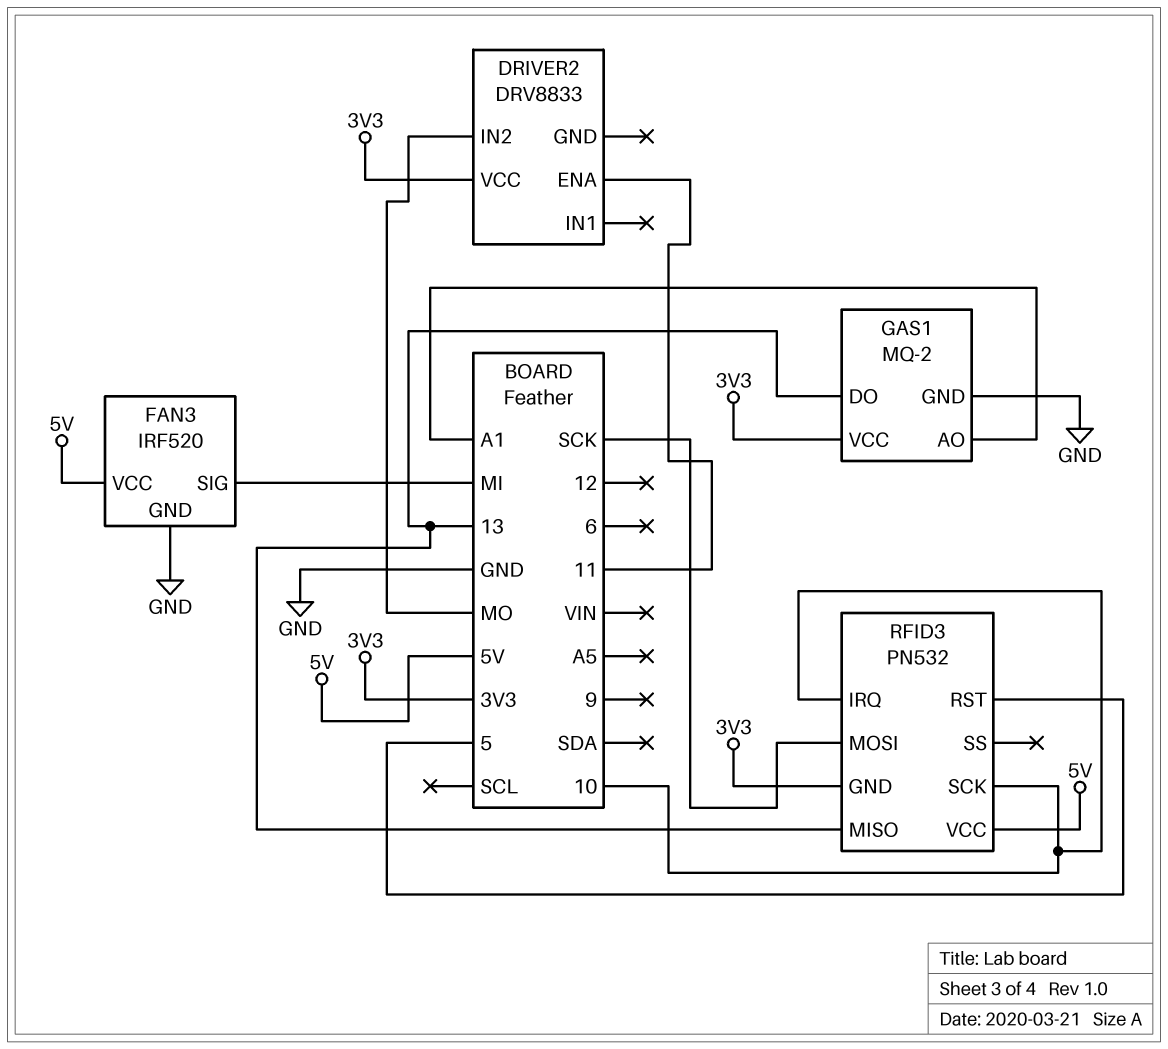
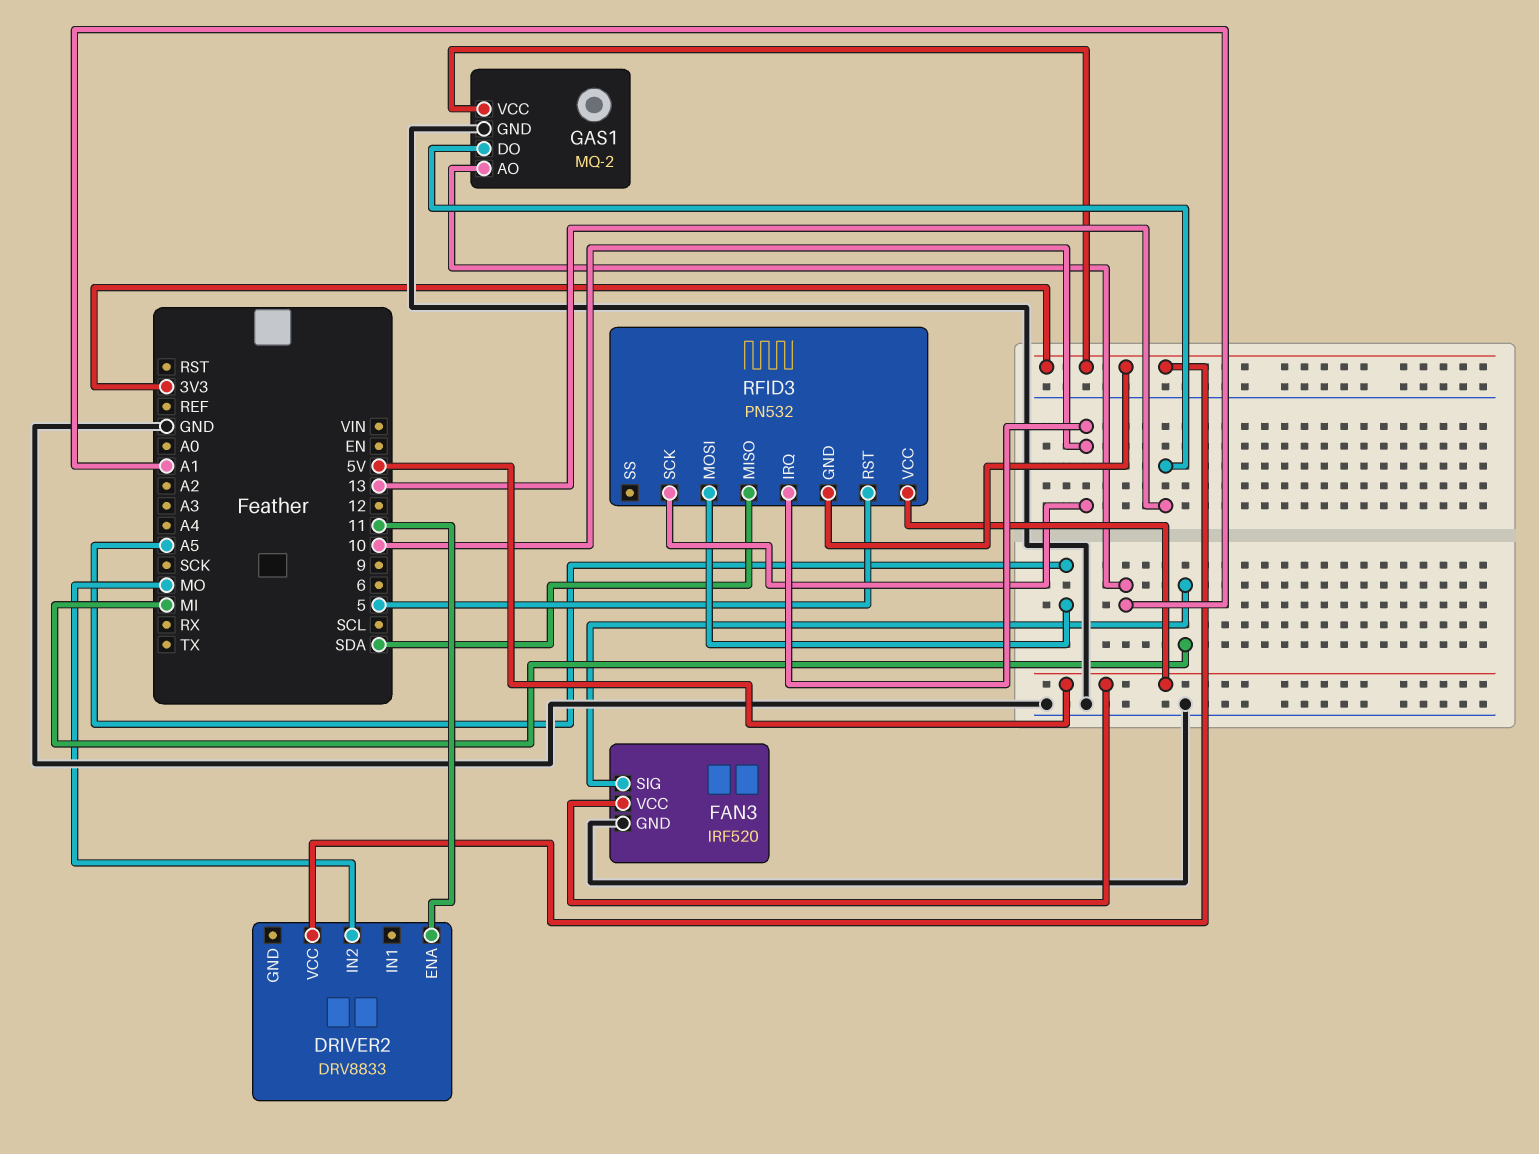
RFID3 pin MISO: 13 -> SDA
RFID3 pin MOSI: SCK -> A5

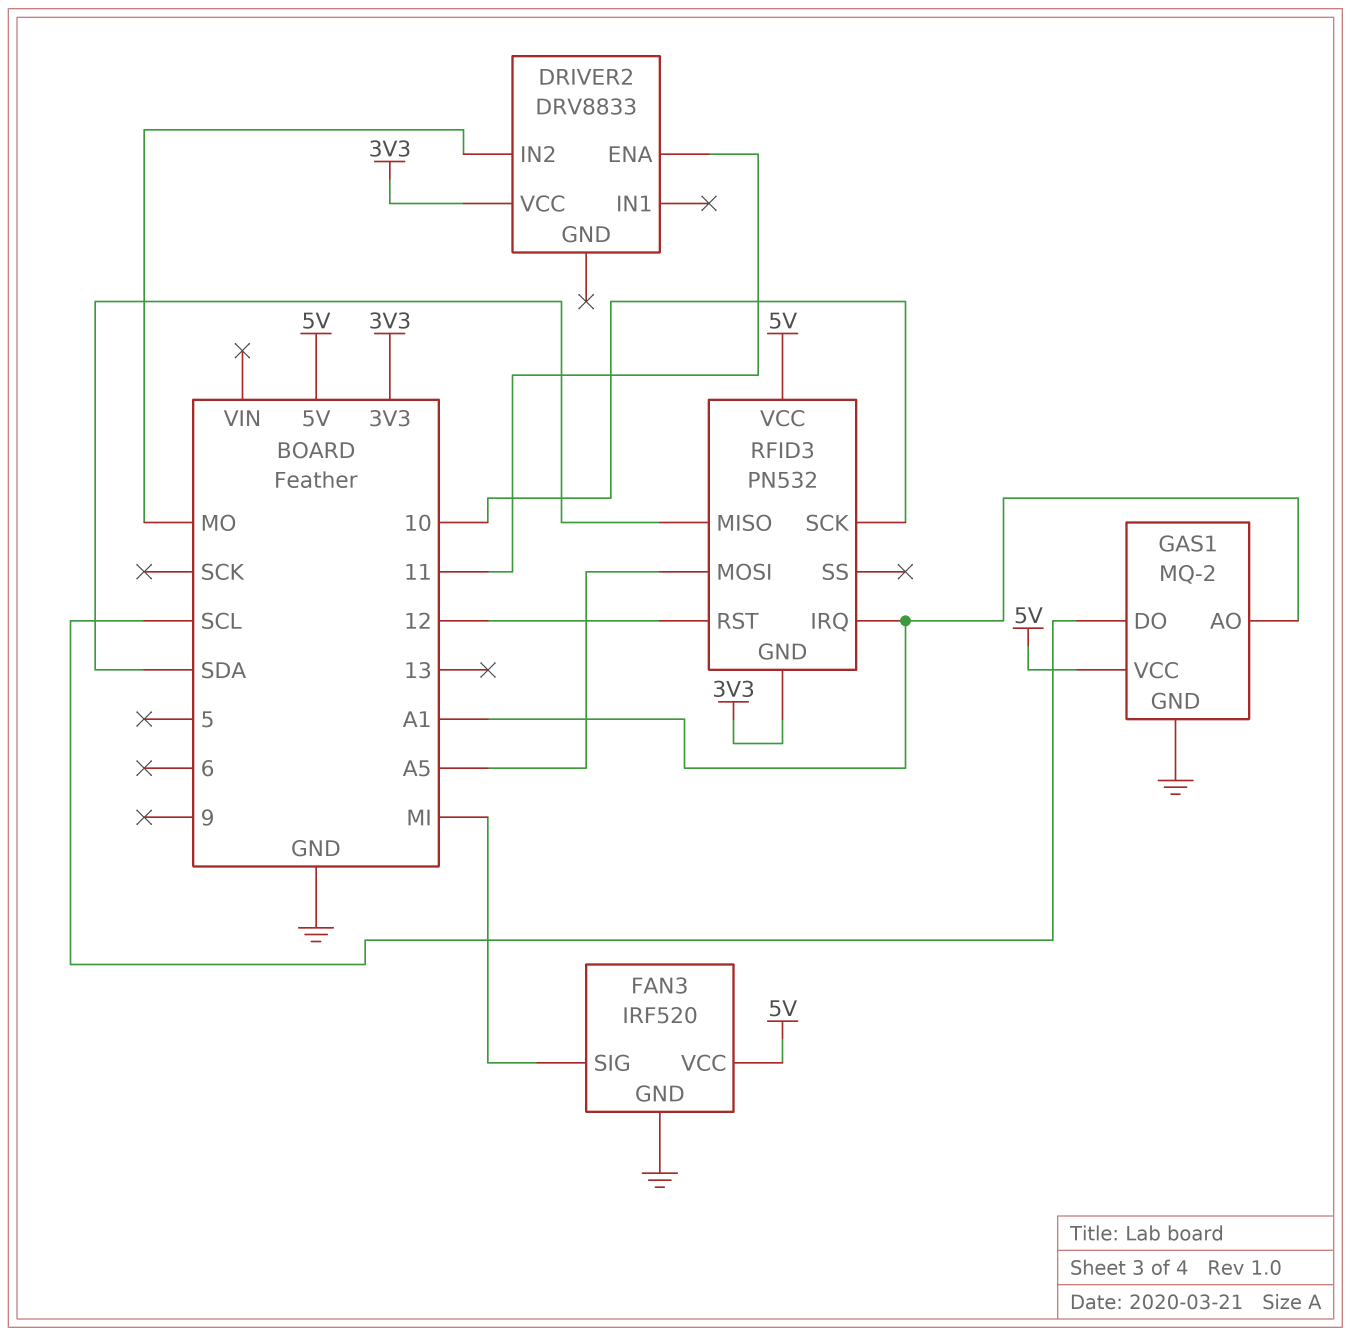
GAS1 pin DO: 13 -> SCL
GAS1 pin VCC: 3V3 -> 5V
RFID3 pin IRQ: 10 -> A1
RFID3 pin RST: 5 -> 12

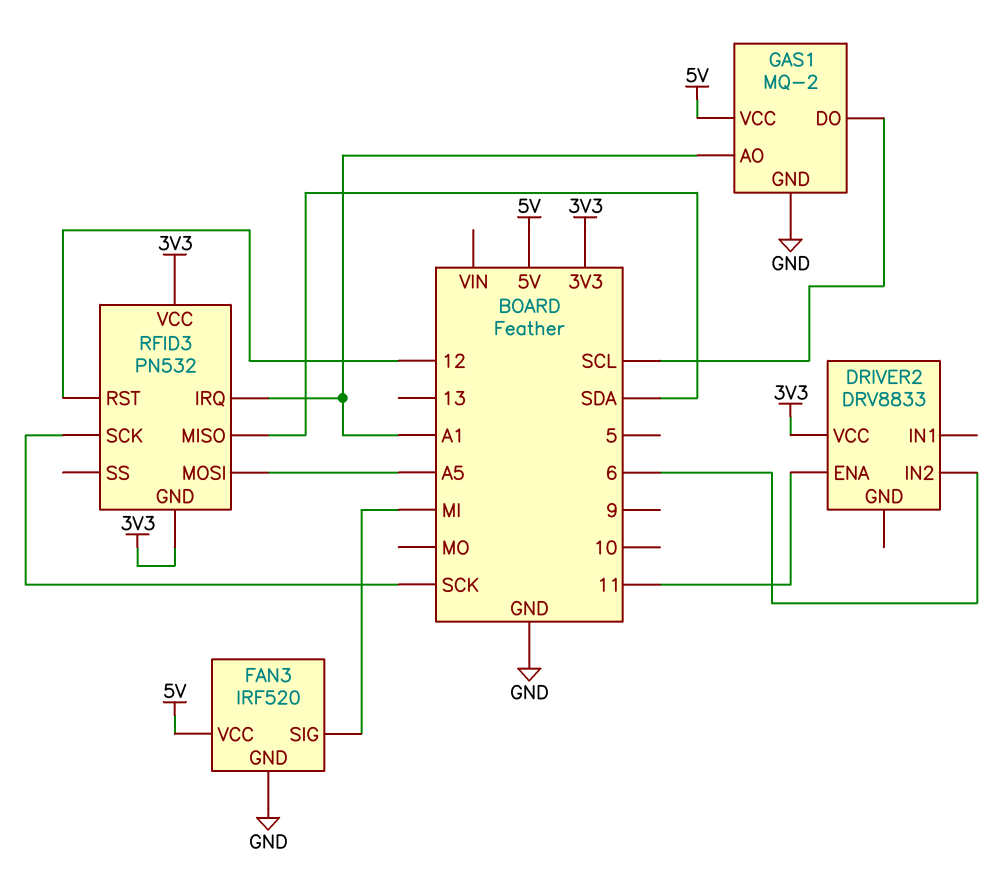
DRIVER2 pin IN2: MO -> 6
RFID3 pin SCK: 10 -> SCK
RFID3 pin VCC: 5V -> 3V3

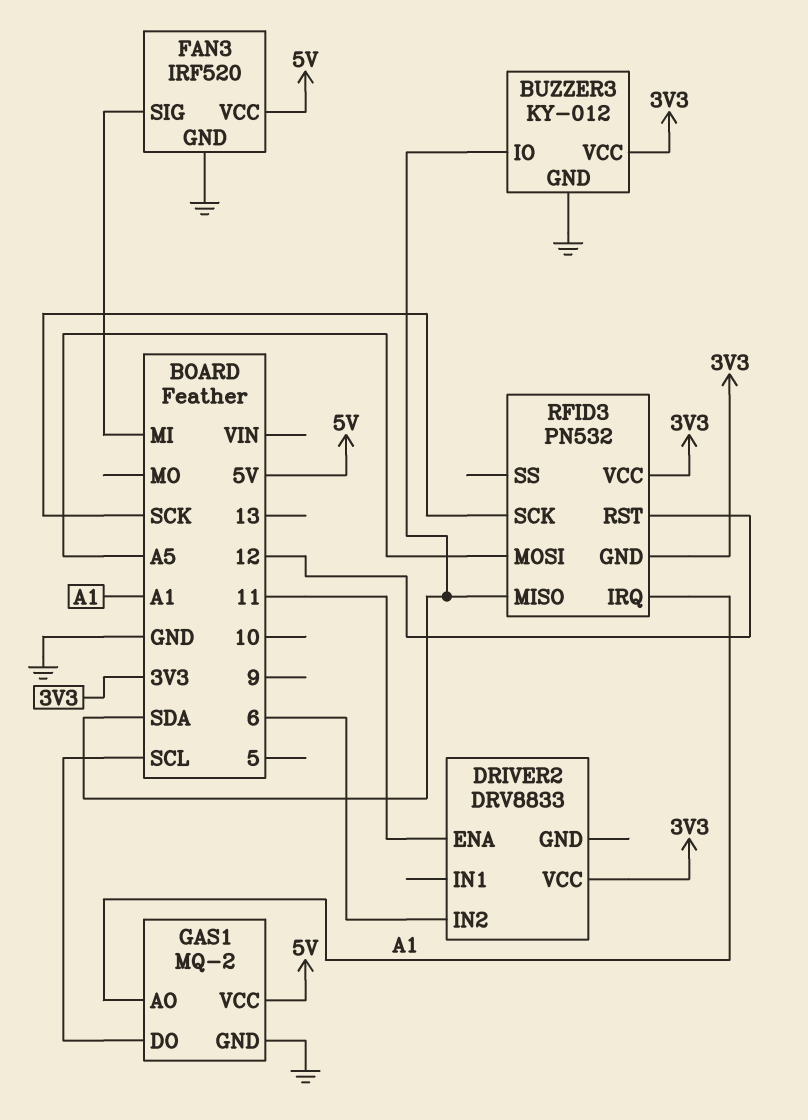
BUZZER3: none -> KY-012
BUZZER3 pin GND: none -> GND
BUZZER3 pin IO: none -> SDA
BUZZER3 pin VCC: none -> 3V3

